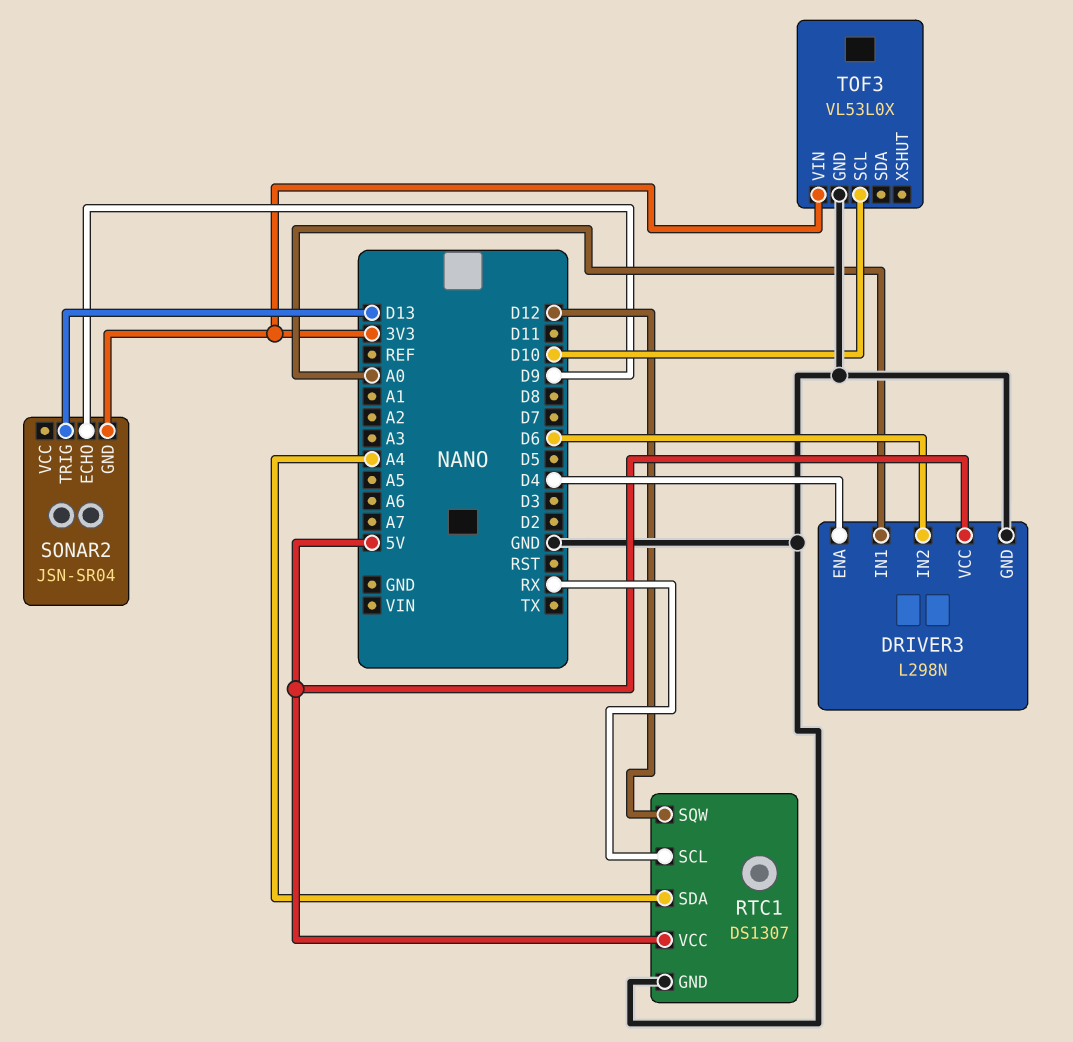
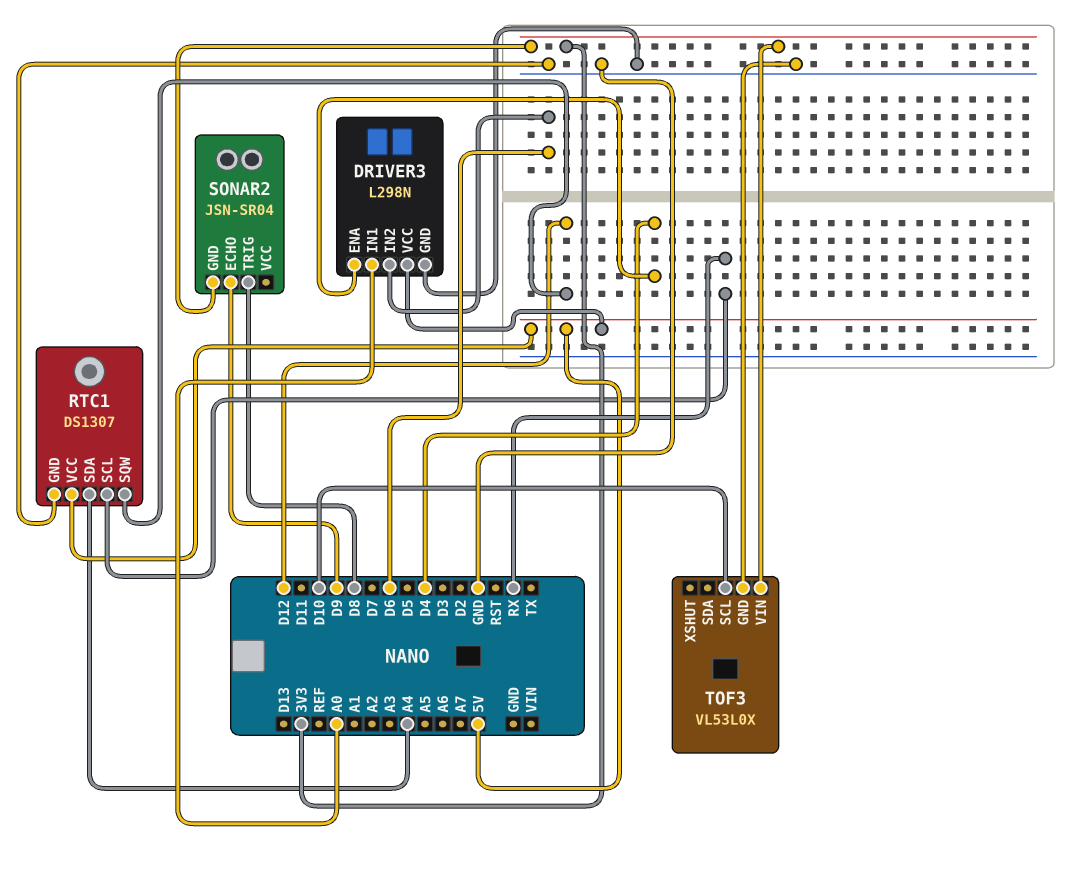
SONAR2 pin TRIG: D13 -> D8

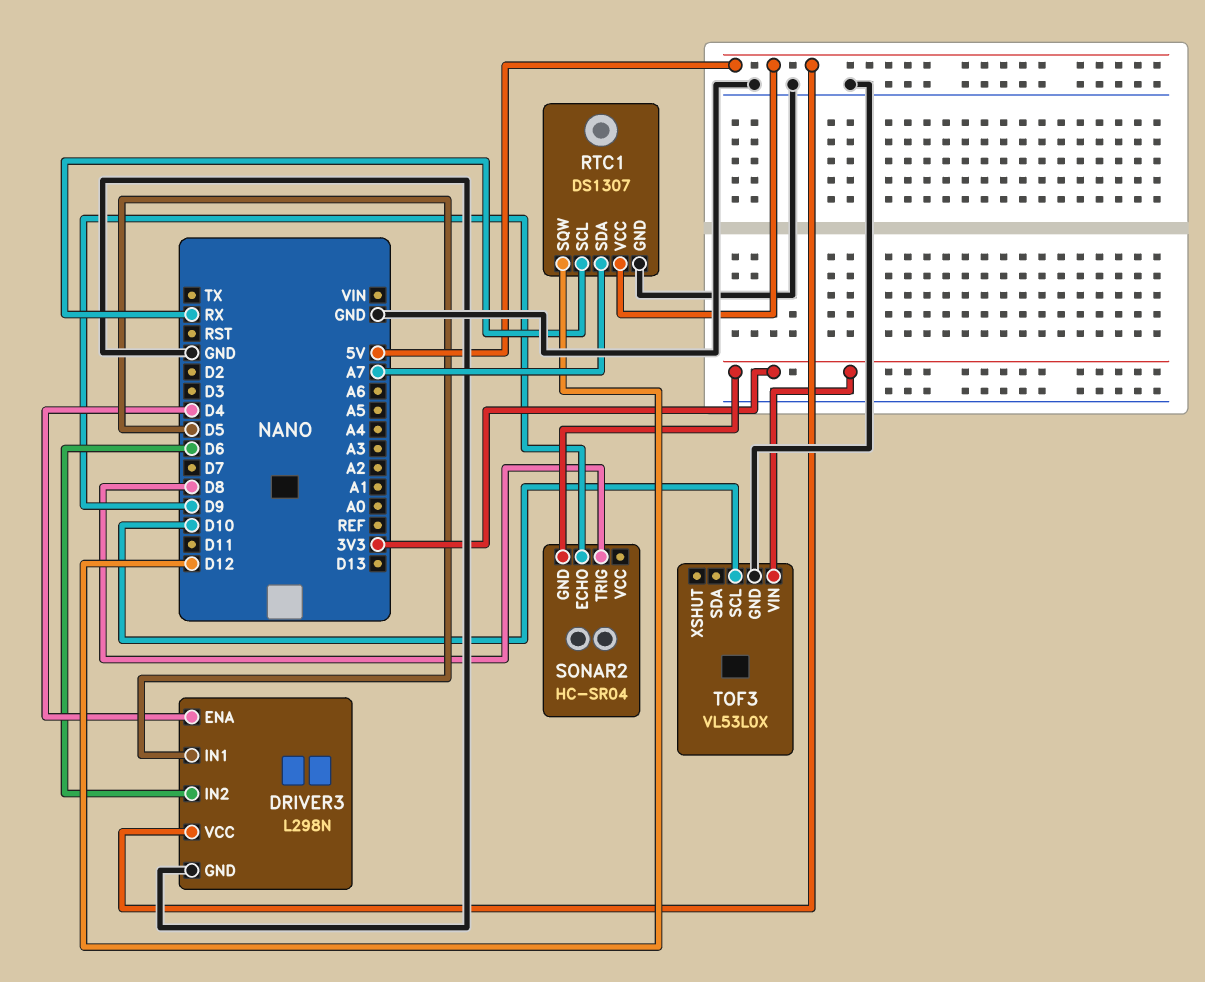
DRIVER3 pin IN1: A0 -> D5
RTC1 pin SDA: A4 -> A7
SONAR2: JSN-SR04 -> HC-SR04

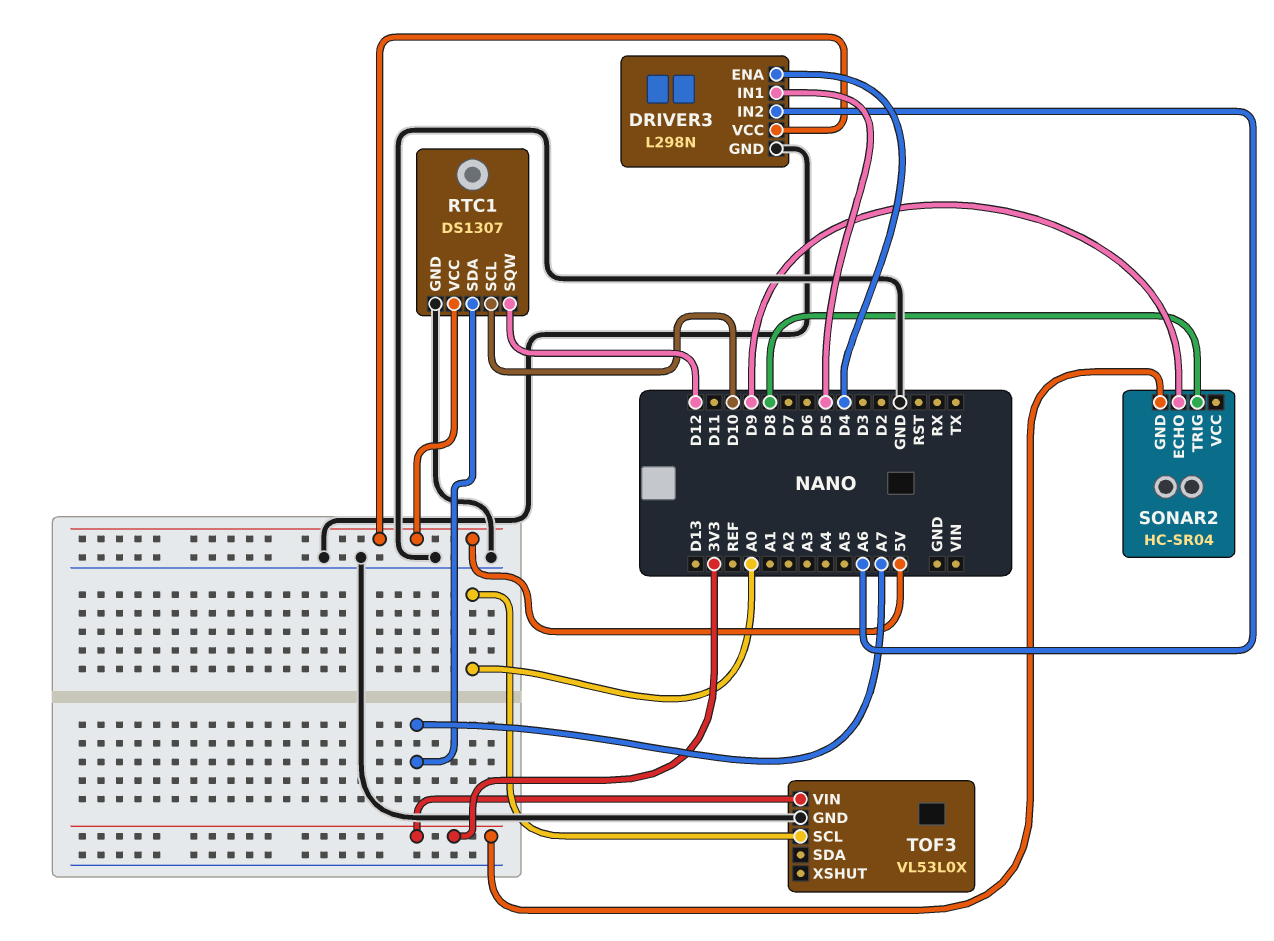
DRIVER3 pin IN2: D6 -> A6
RTC1 pin SCL: RX -> D10
TOF3 pin SCL: D10 -> A0

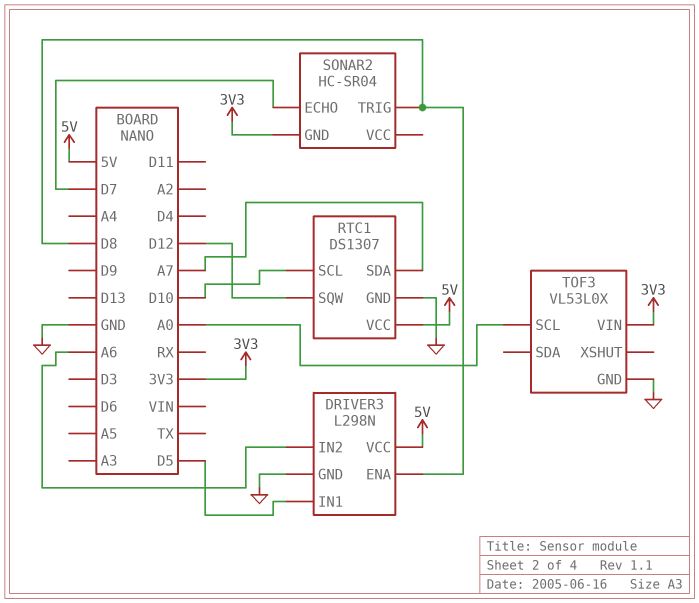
DRIVER3 pin ENA: D4 -> D8
SONAR2 pin ECHO: D9 -> D7

